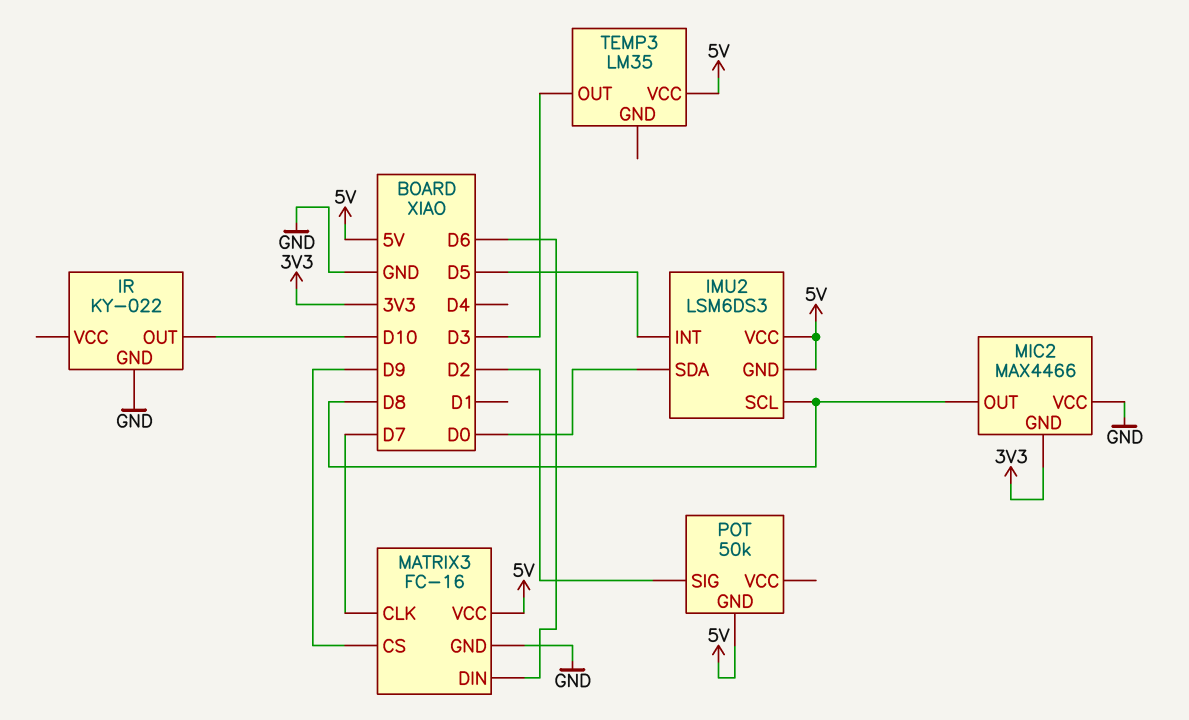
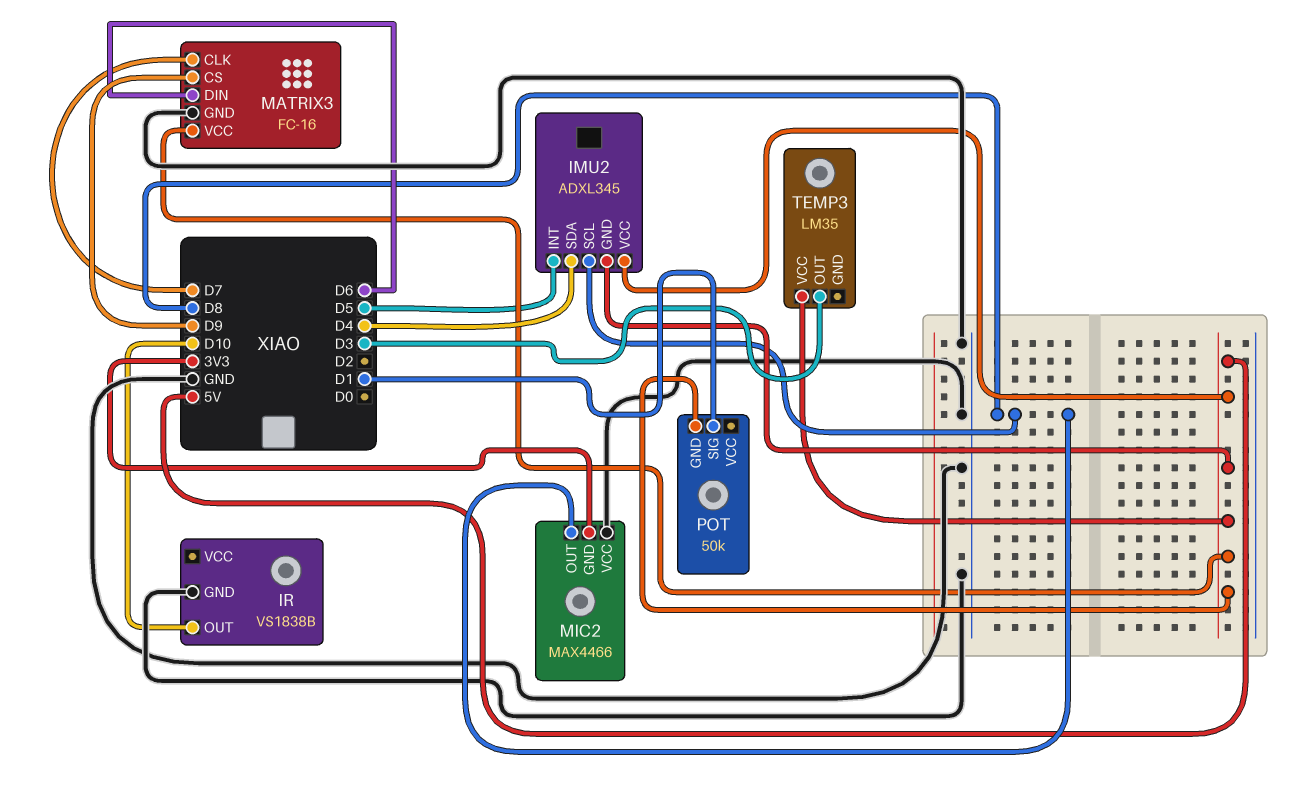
IMU2: LSM6DS3 -> ADXL345
IMU2 pin SDA: D0 -> D4
IR: KY-022 -> VS1838B
POT pin SIG: D2 -> D1

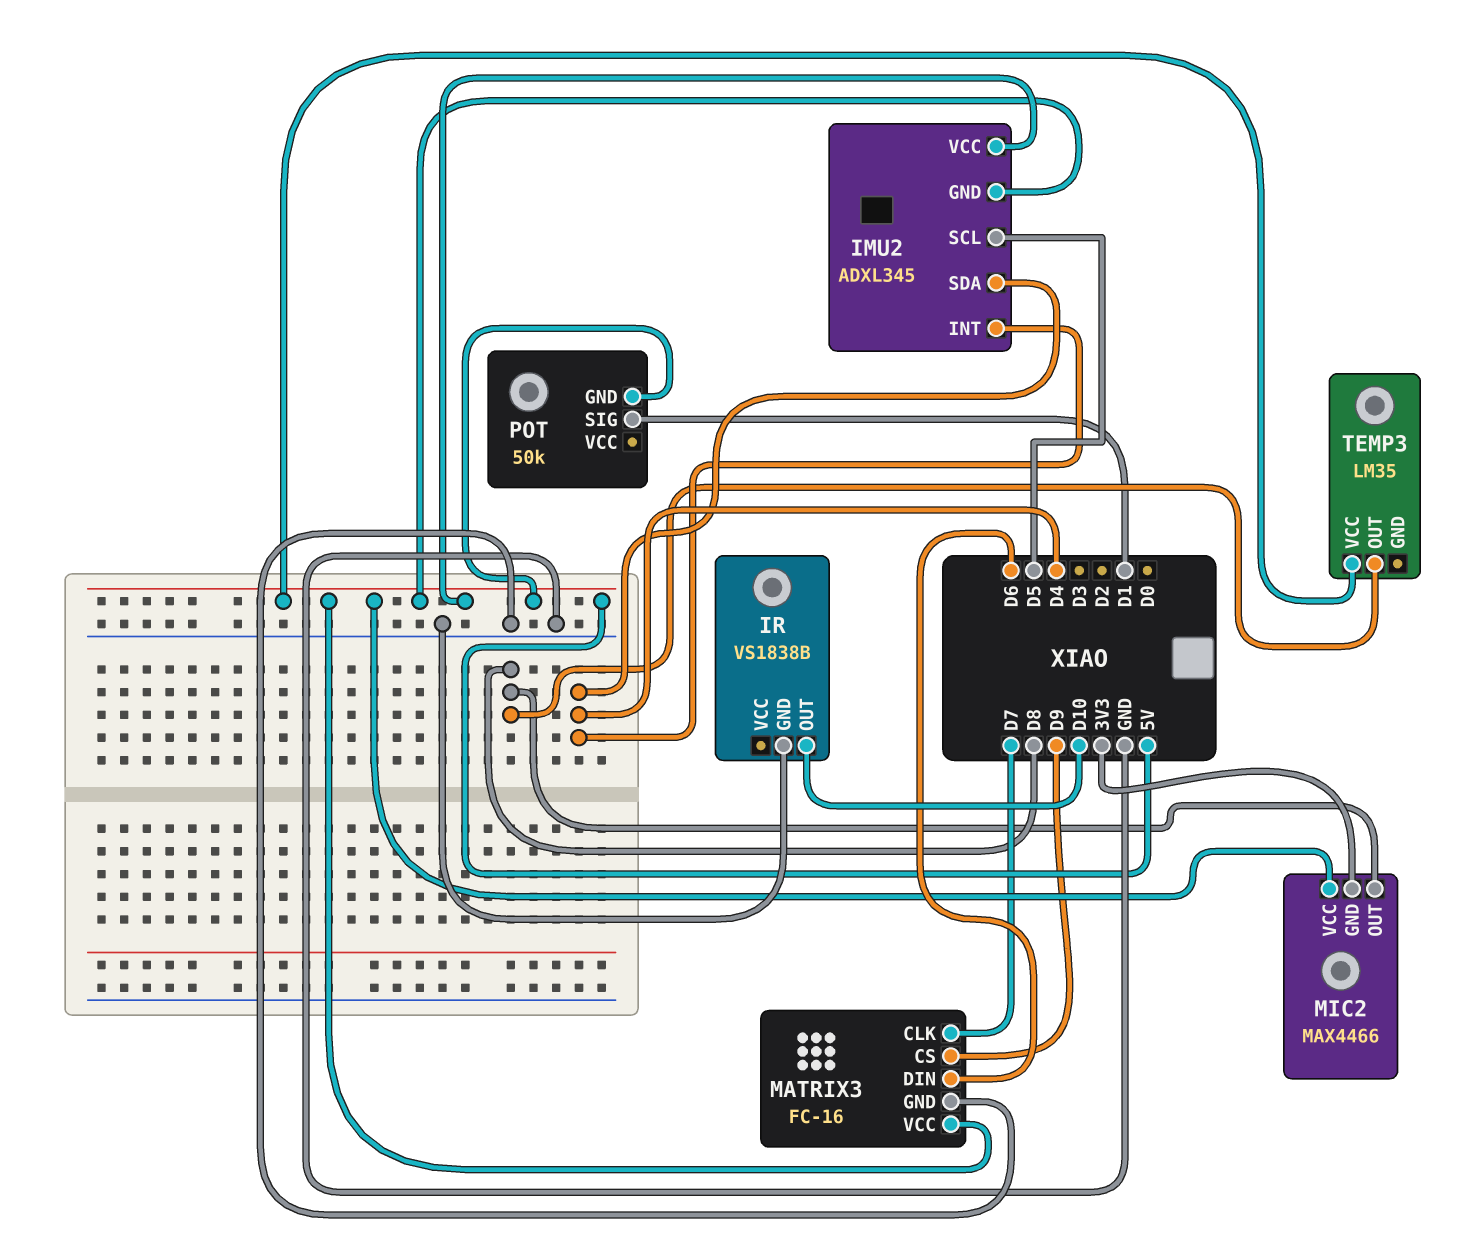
IMU2 pin INT: D5 -> D4
IMU2 pin SCL: D8 -> D5
MIC2 pin VCC: GND -> 5V
TEMP3 pin OUT: D3 -> D8

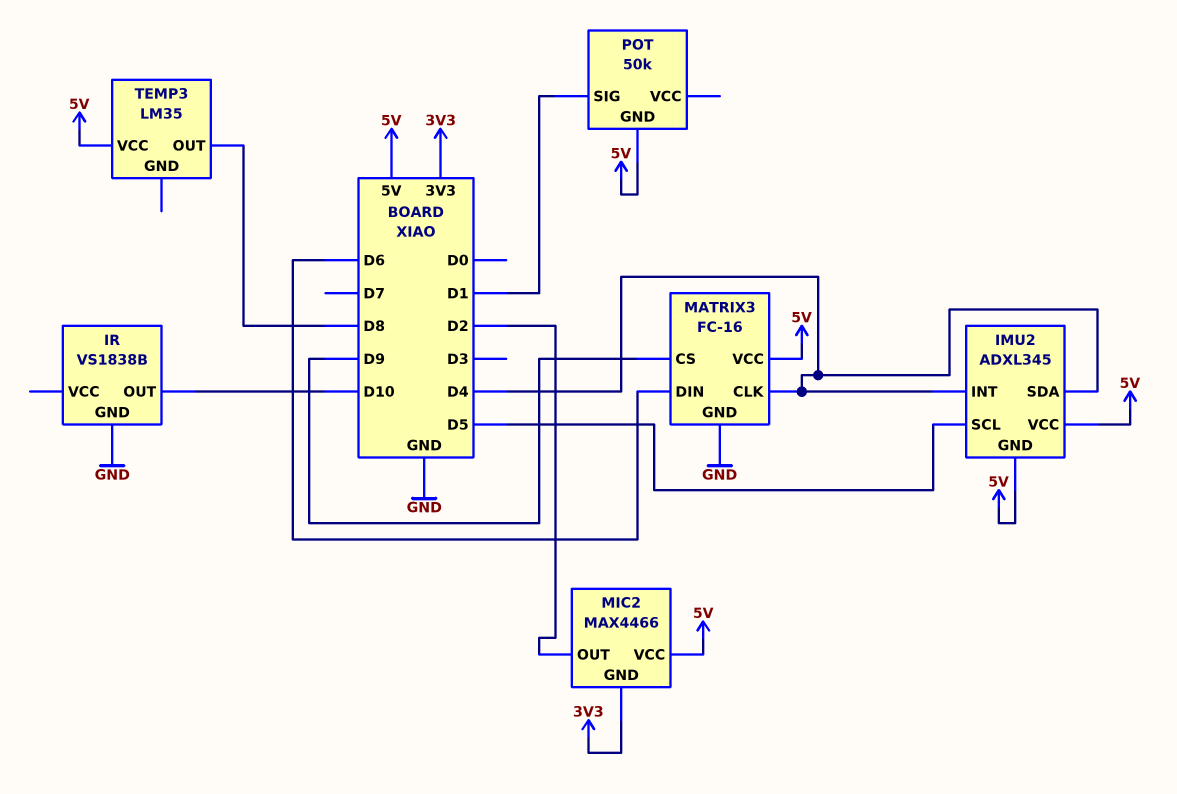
MATRIX3 pin CLK: D7 -> D4
MIC2 pin OUT: D8 -> D2

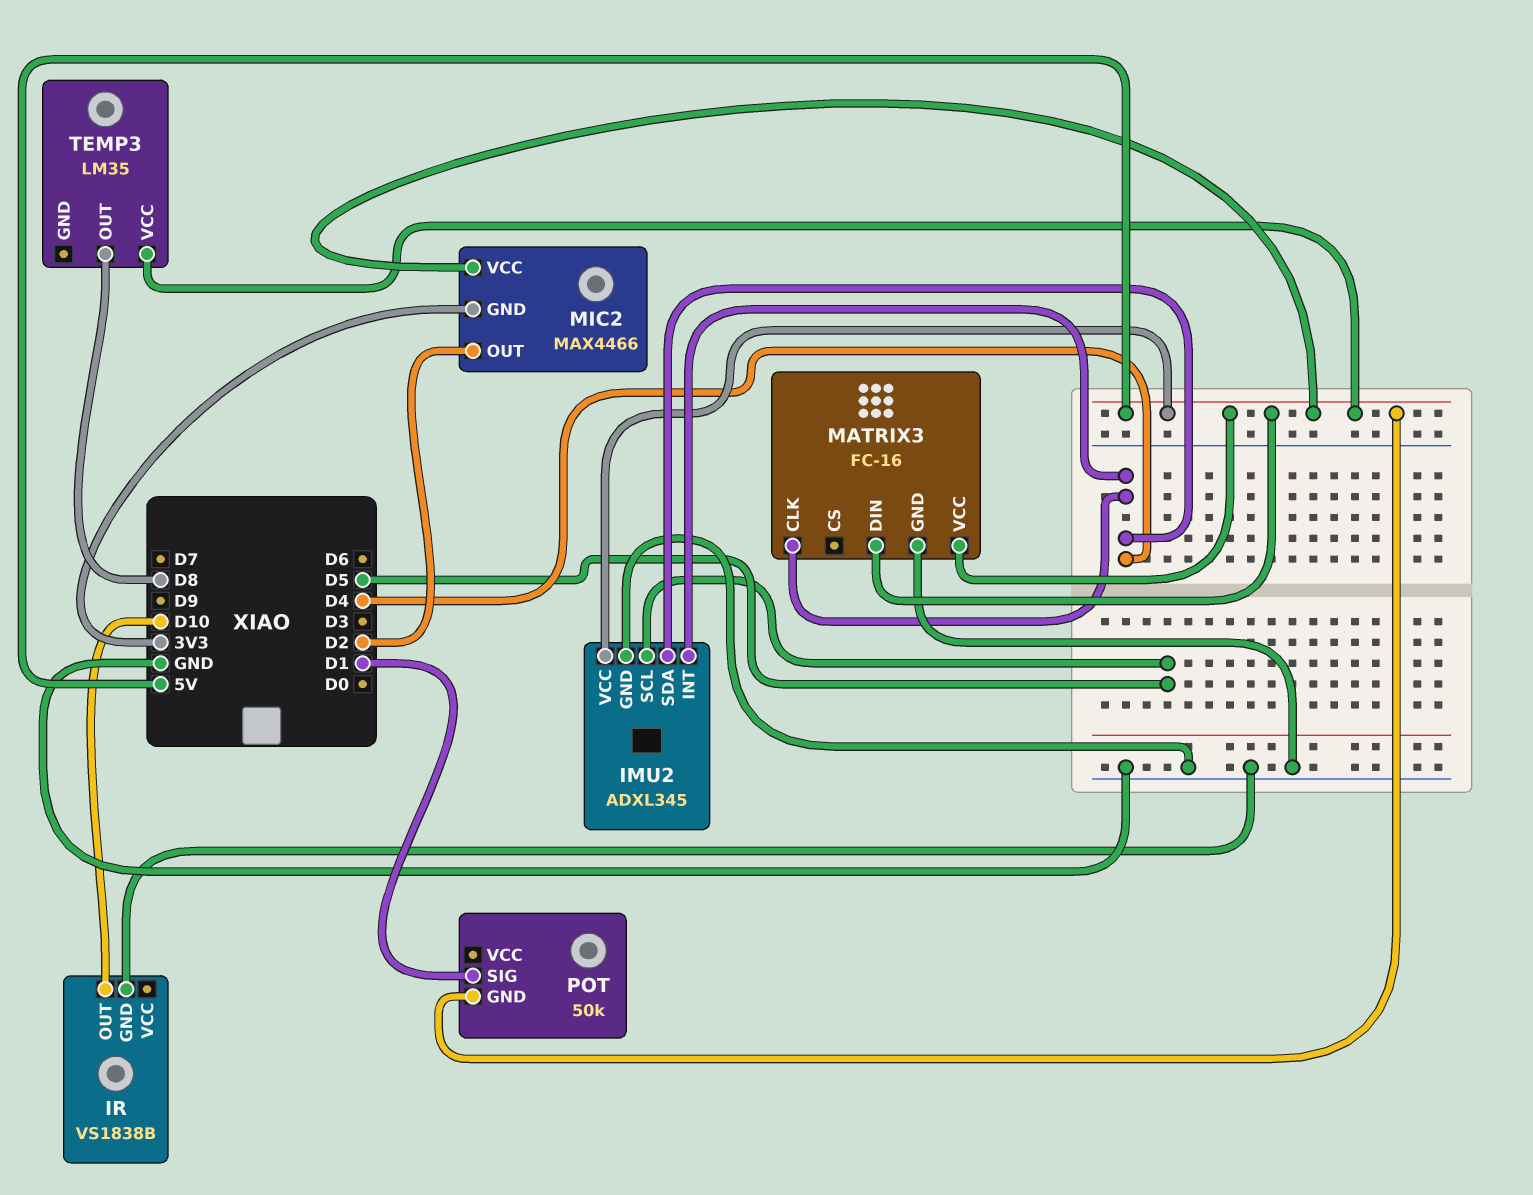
IMU2 pin GND: 5V -> GND
MATRIX3 pin CS: D9 -> none
MATRIX3 pin DIN: D6 -> 5V

